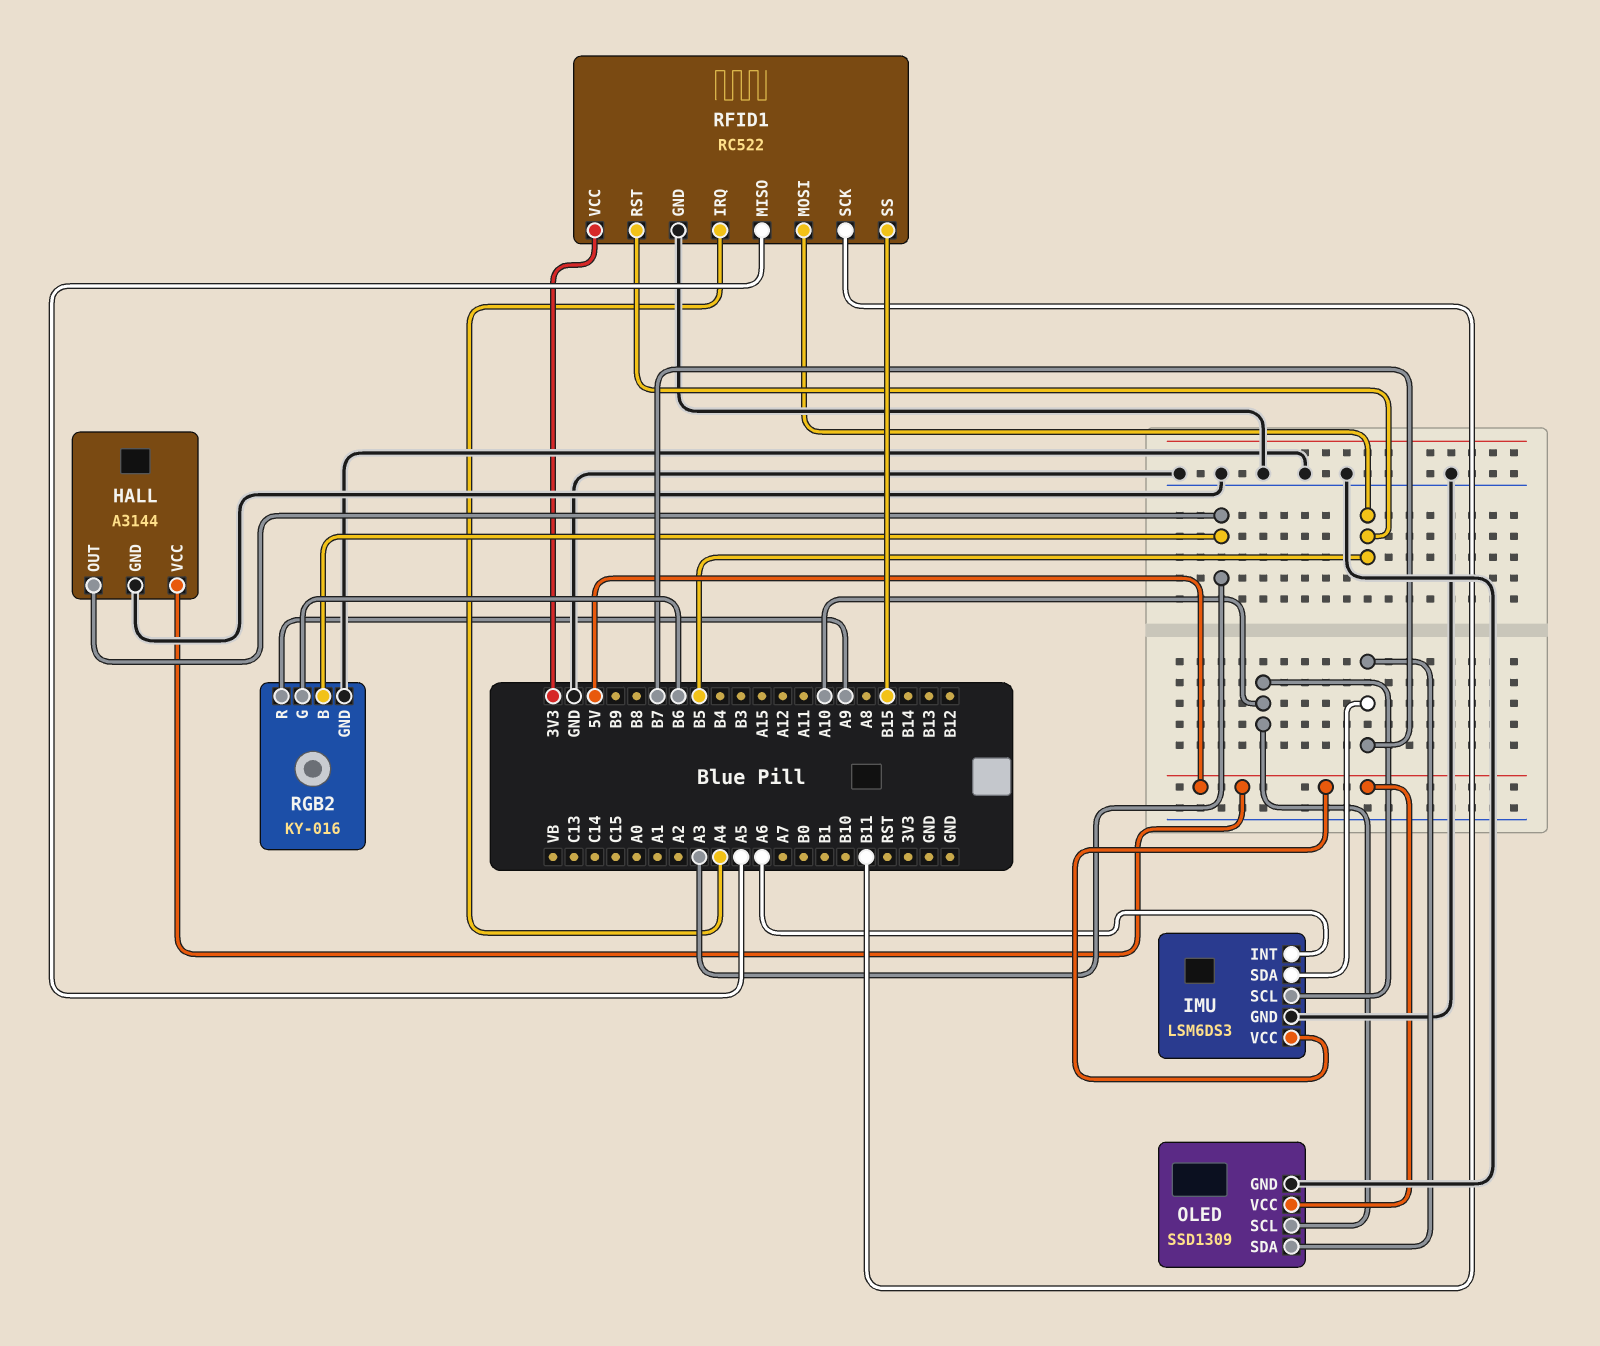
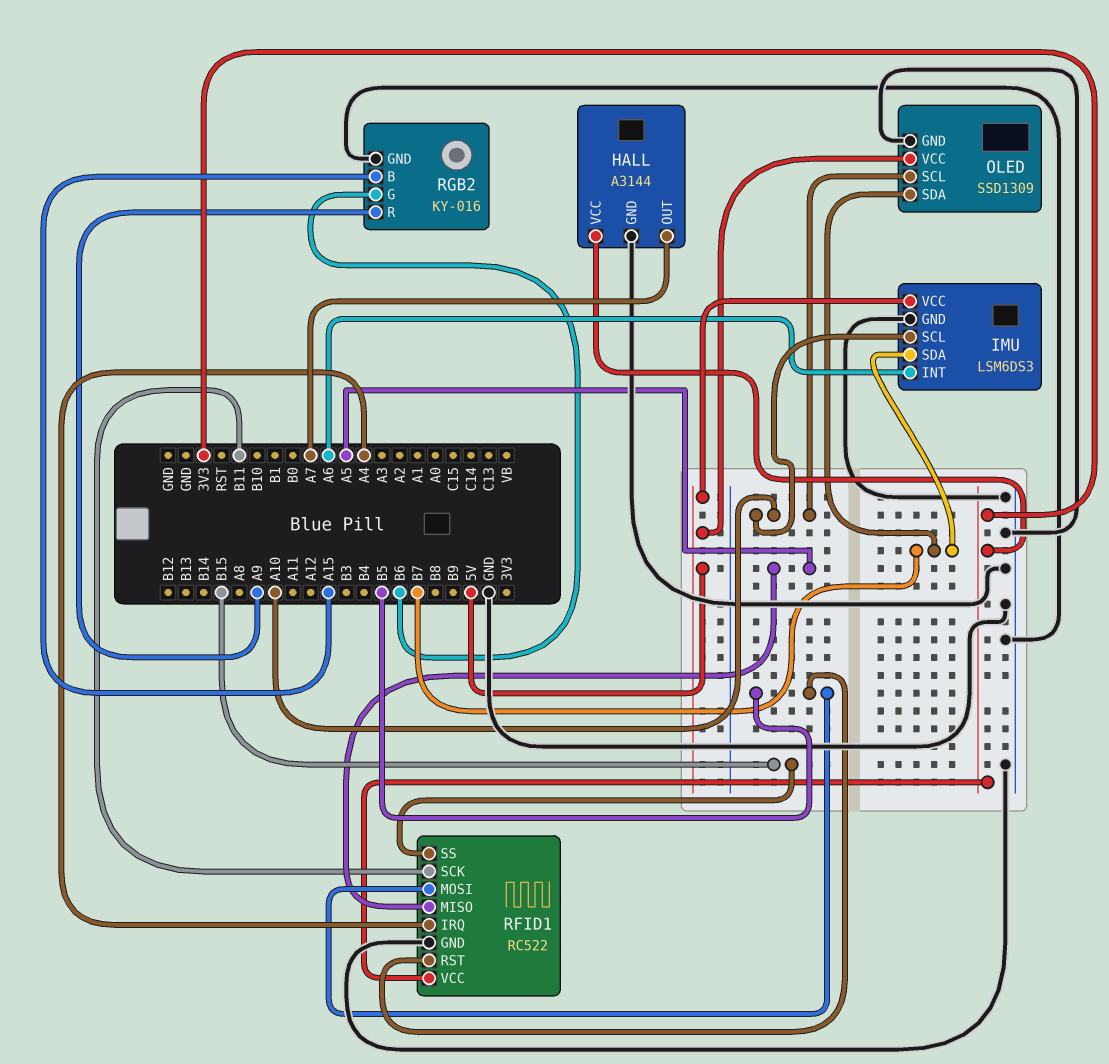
HALL pin OUT: A3 -> A7
HALL pin VCC: 5V -> 3V3
RGB2 pin B: A3 -> A15

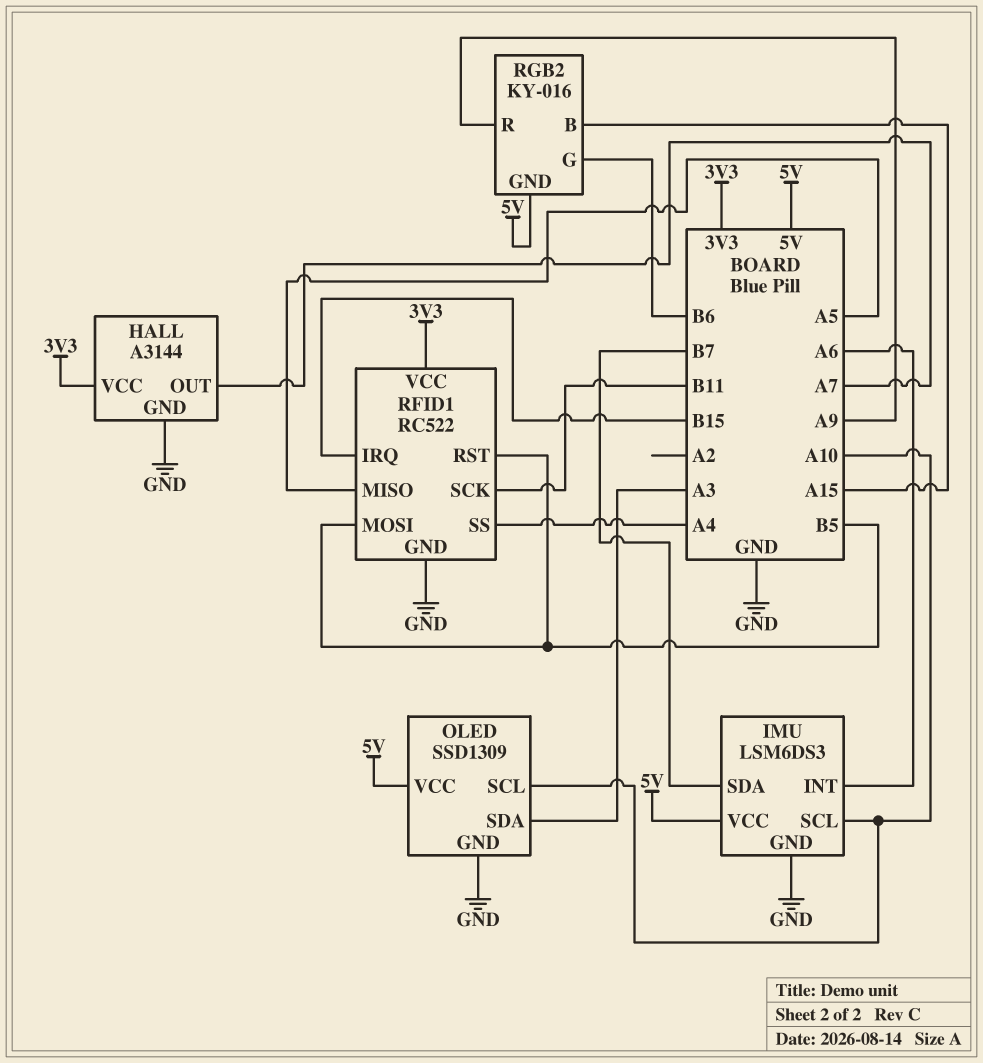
OLED pin SDA: B7 -> A3
RFID1 pin IRQ: A4 -> B15
RFID1 pin SS: B15 -> A4
RGB2 pin GND: GND -> 5V

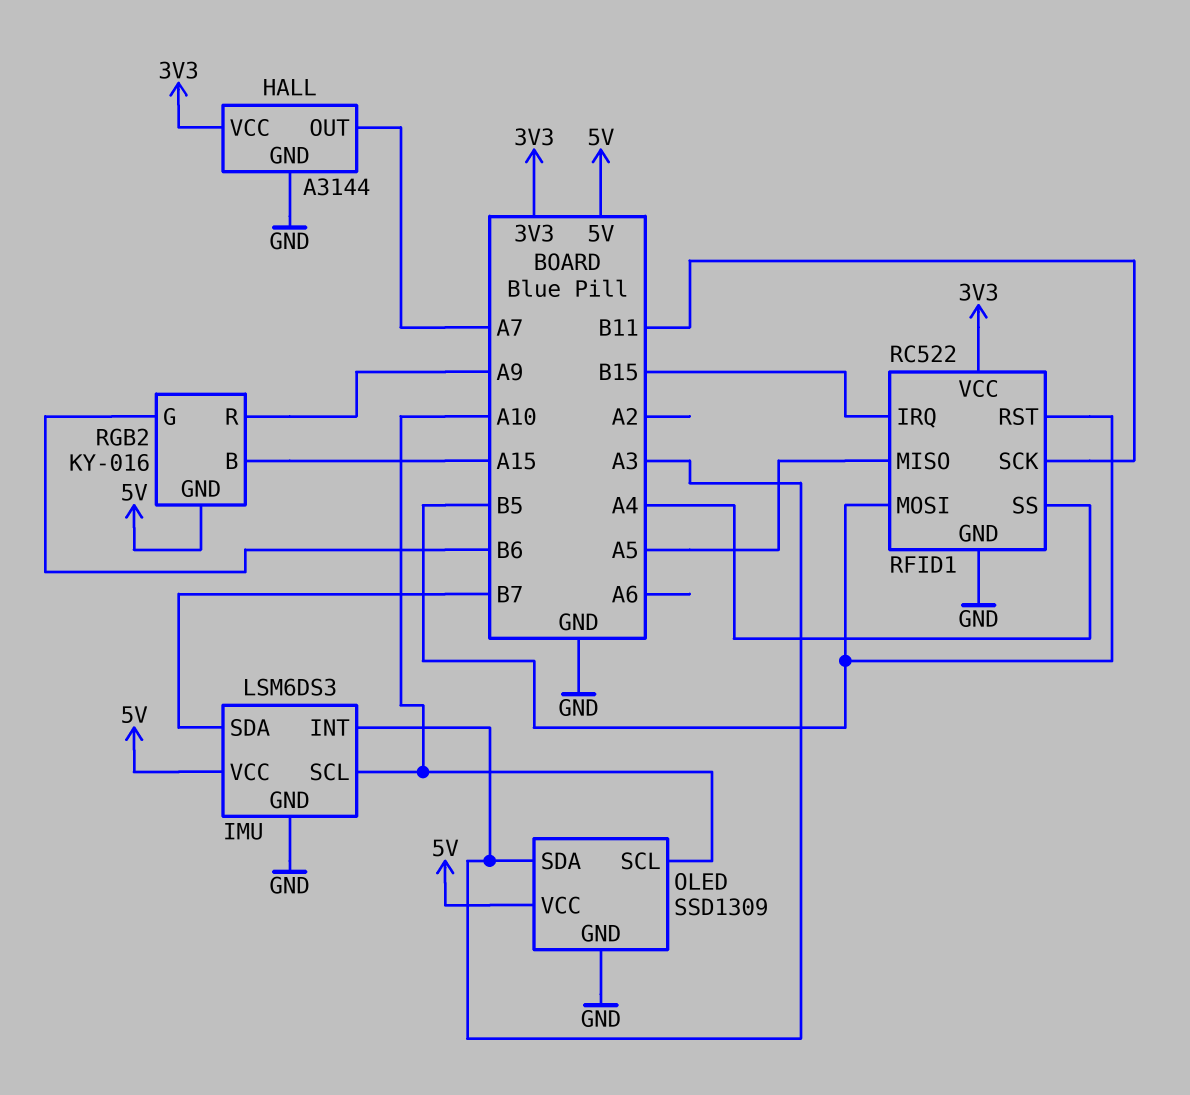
IMU pin INT: A6 -> A3

